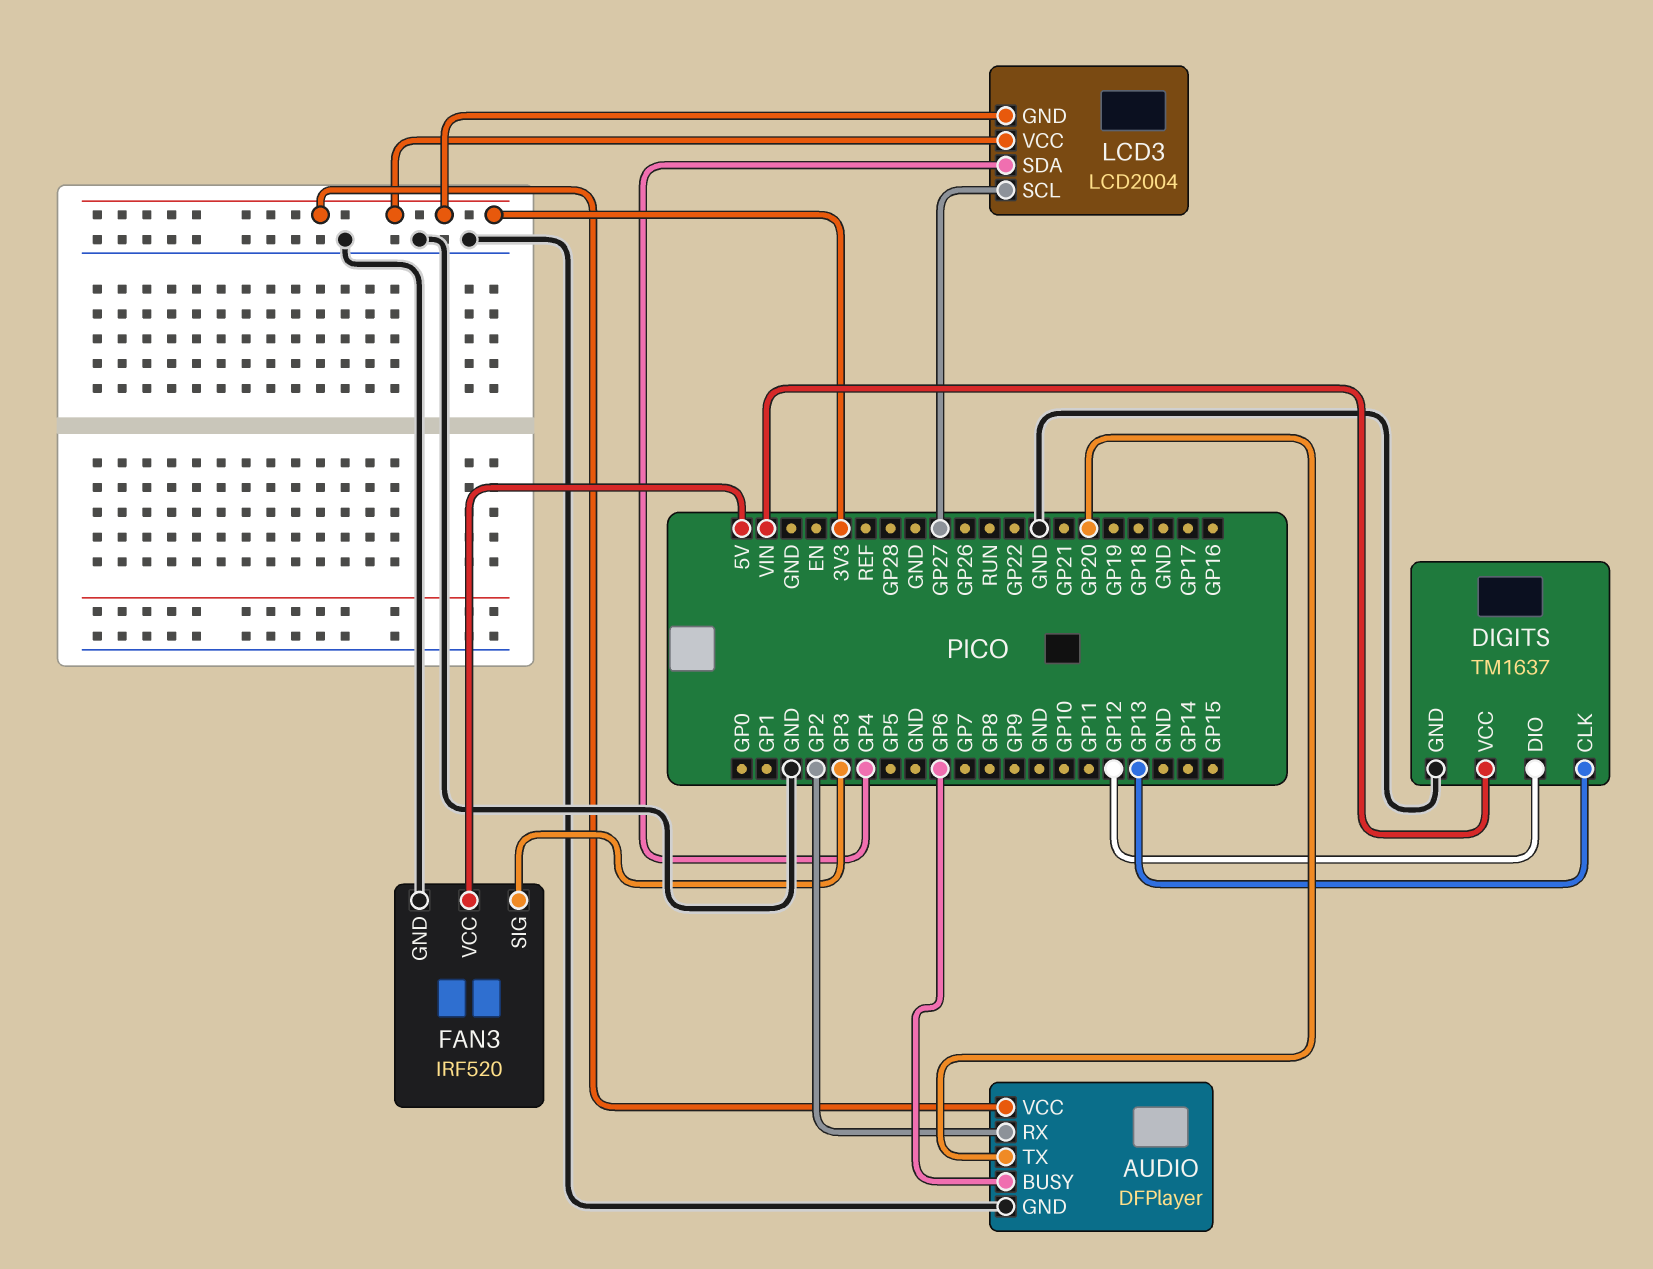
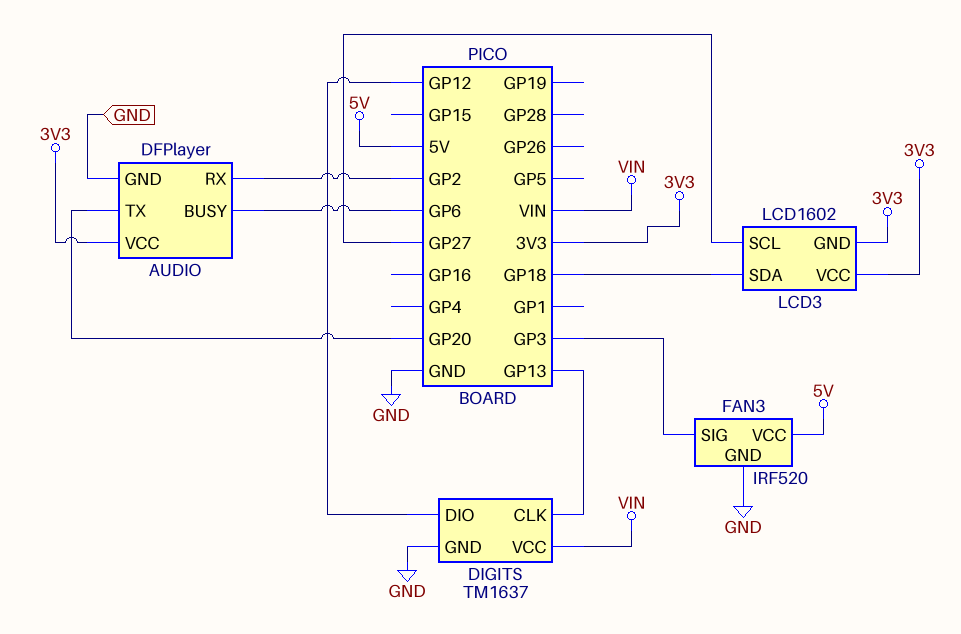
LCD3: LCD2004 -> LCD1602
LCD3 pin SDA: GP4 -> GP18

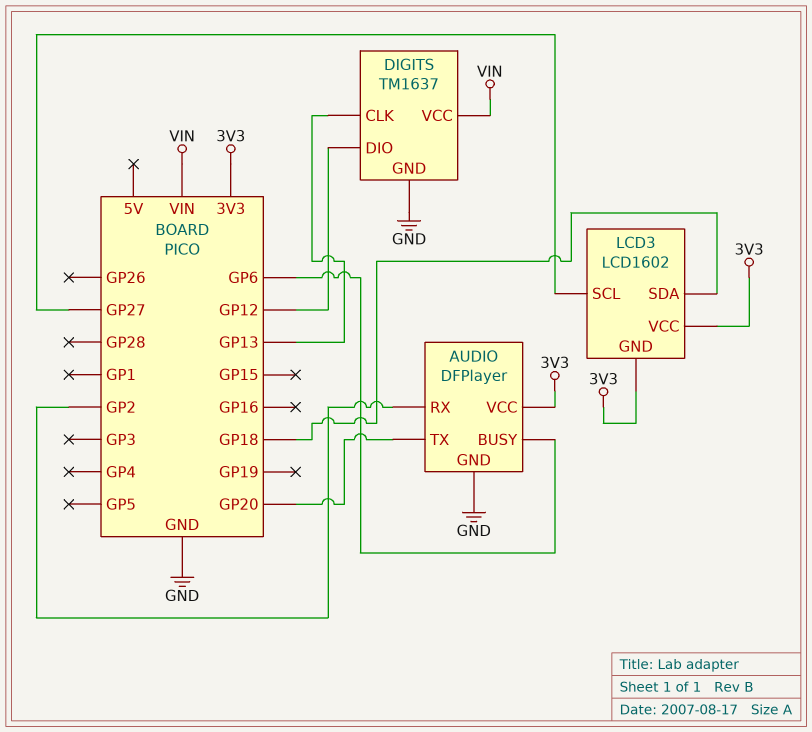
FAN3: IRF520 -> none
FAN3 pin GND: GND -> none
FAN3 pin SIG: GP3 -> none
FAN3 pin VCC: 5V -> none

